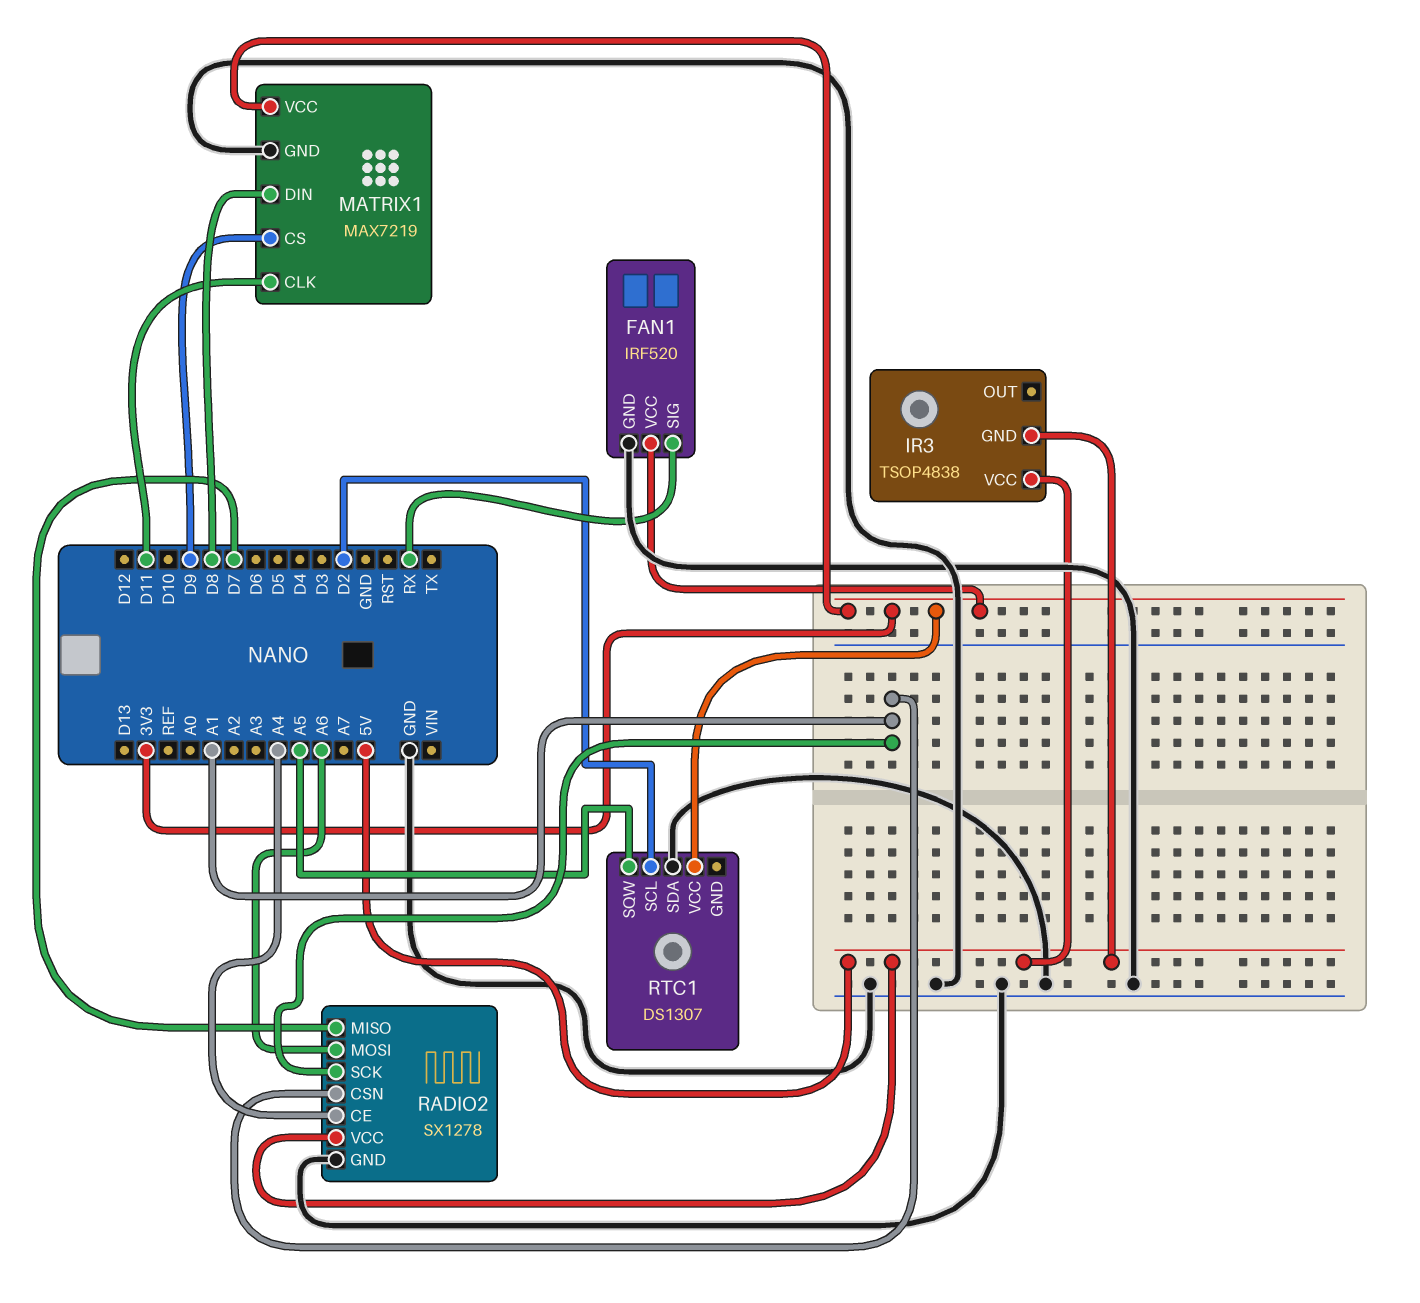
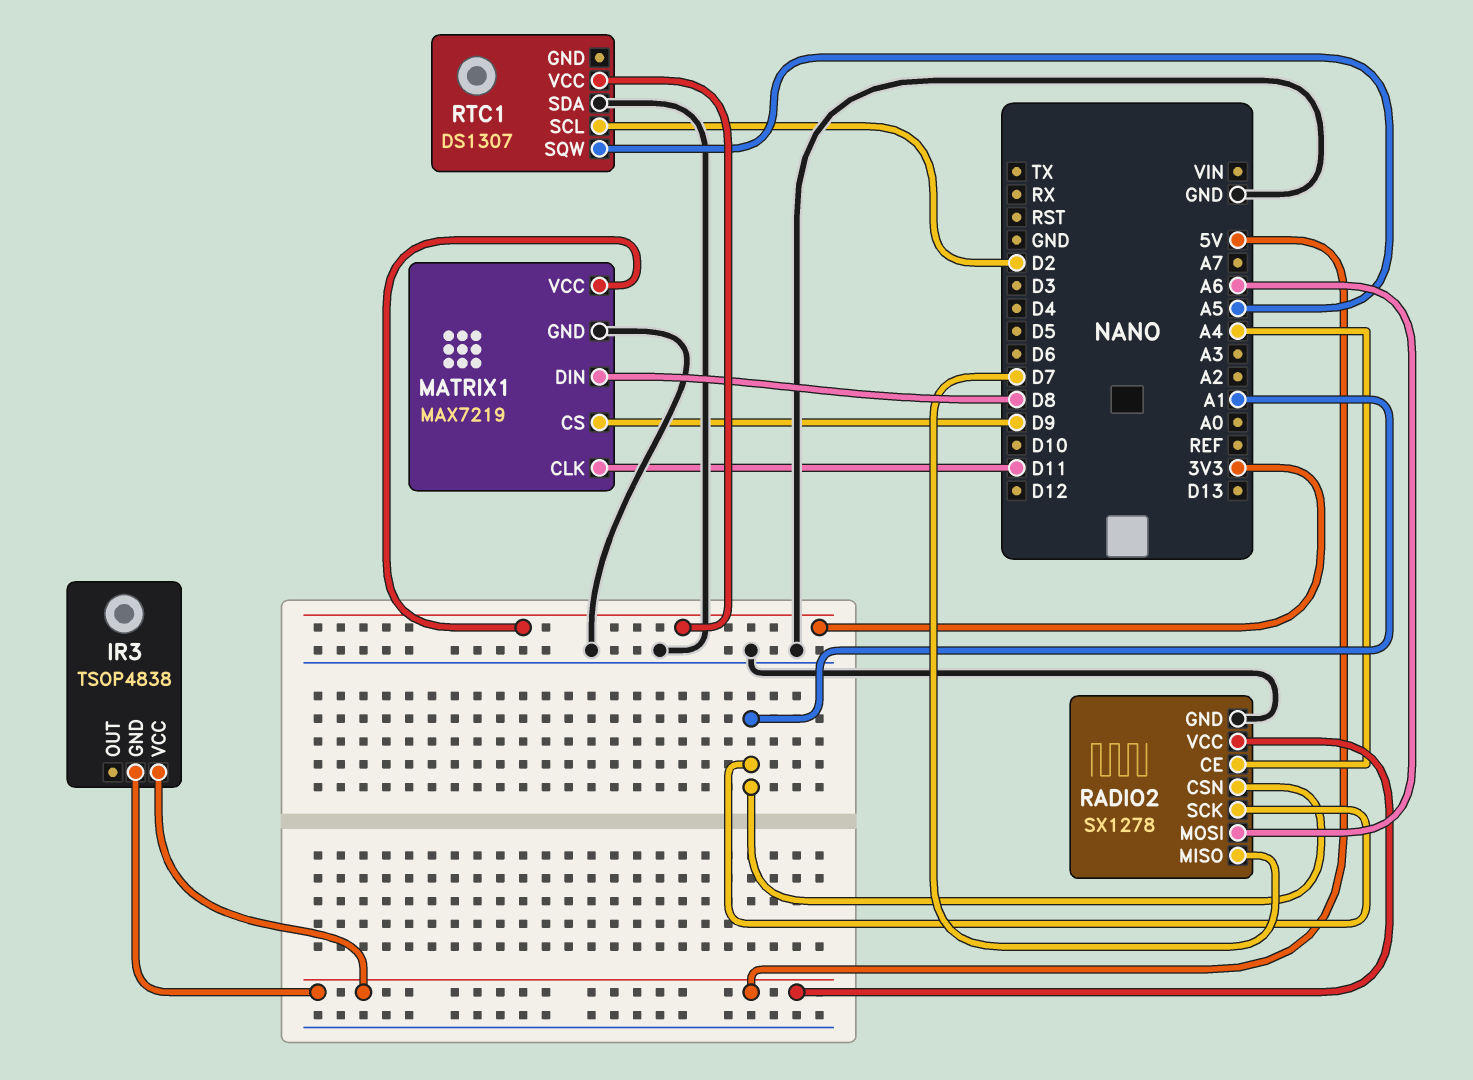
FAN1: IRF520 -> none
FAN1 pin GND: GND -> none
FAN1 pin SIG: RX -> none
FAN1 pin VCC: 3V3 -> none

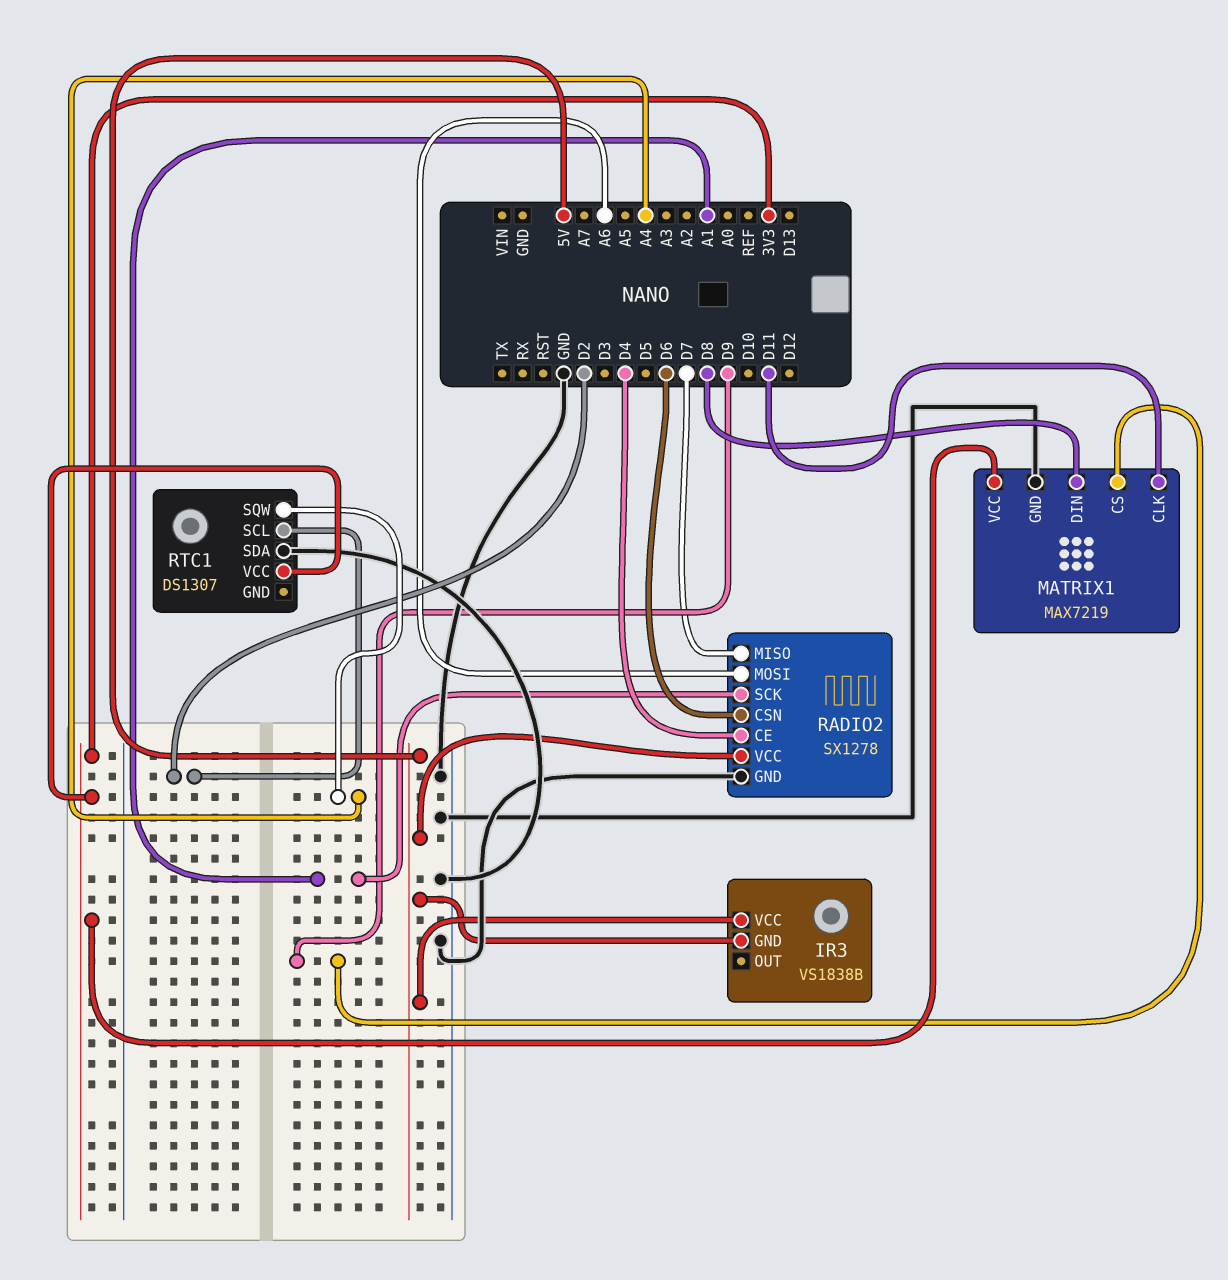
IR3: TSOP4838 -> VS1838B
RADIO2 pin CE: A4 -> D4
RADIO2 pin CSN: A1 -> D6
RTC1 pin SQW: A5 -> A4

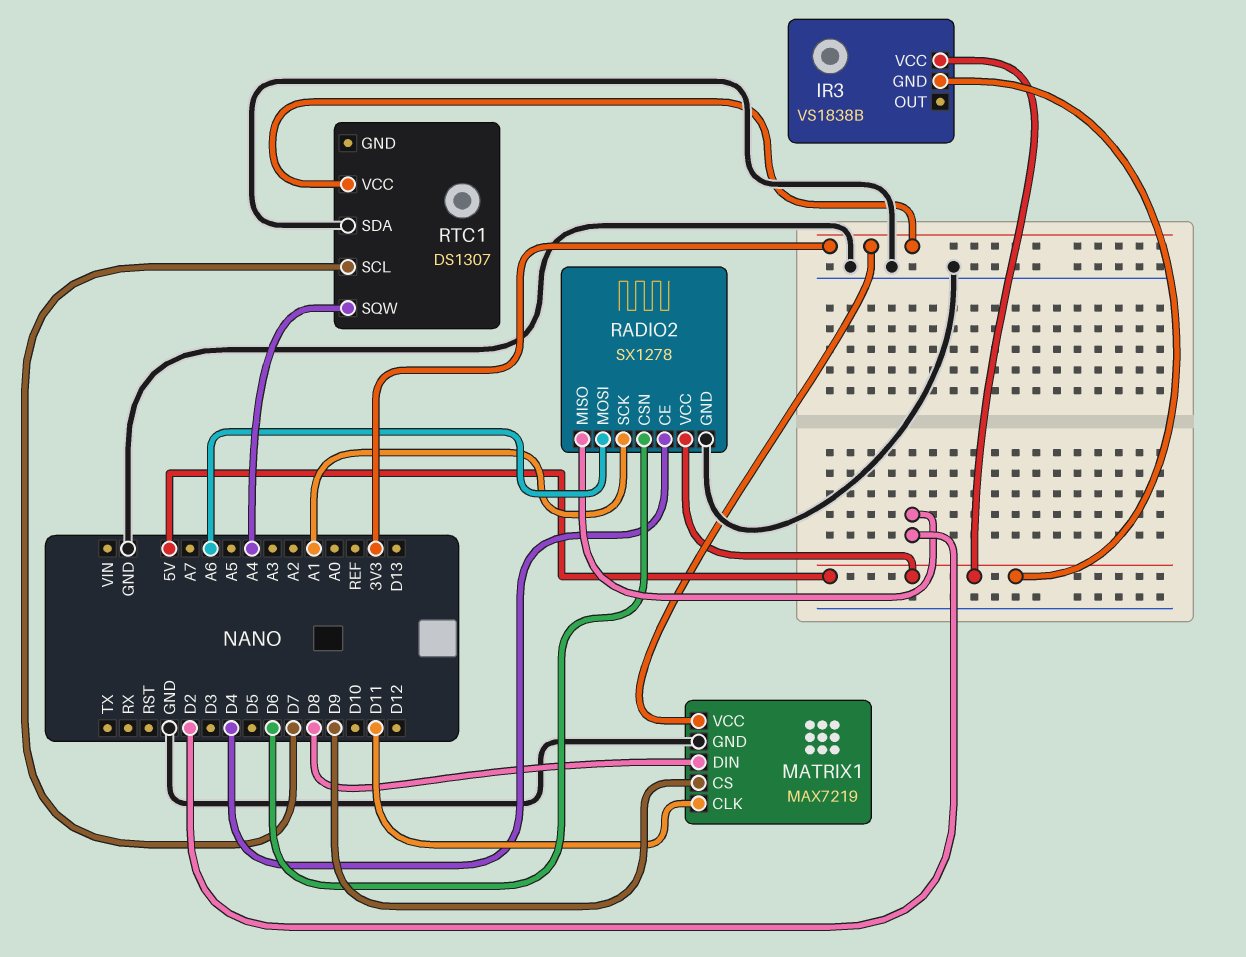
RADIO2 pin MISO: D7 -> D2
RTC1 pin SCL: D2 -> D7

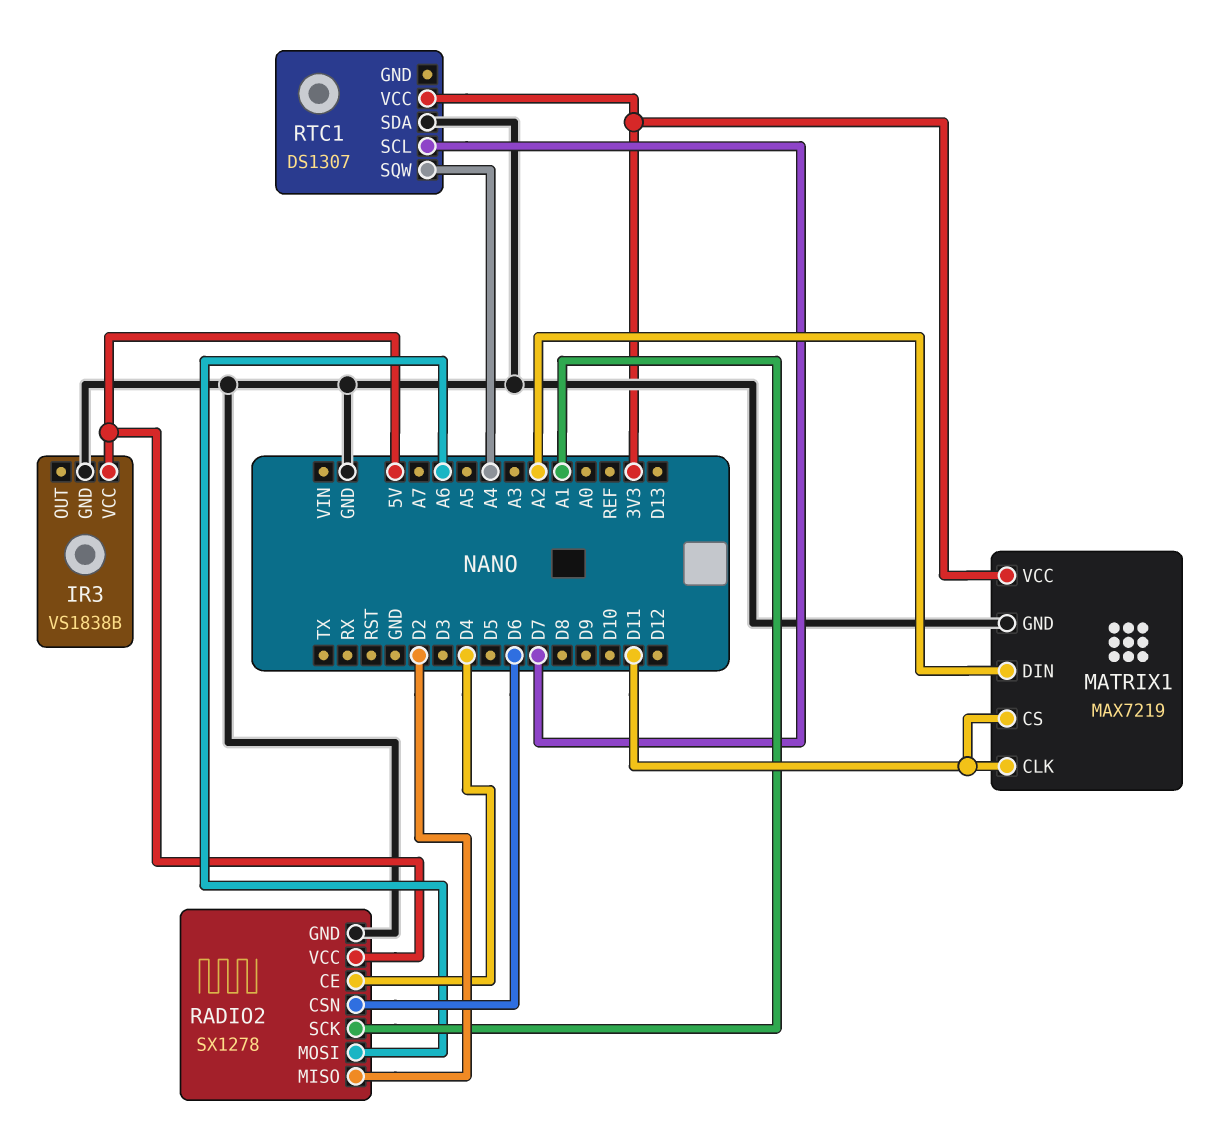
IR3 pin GND: 5V -> GND
MATRIX1 pin CS: D9 -> D11
MATRIX1 pin DIN: D8 -> A2

